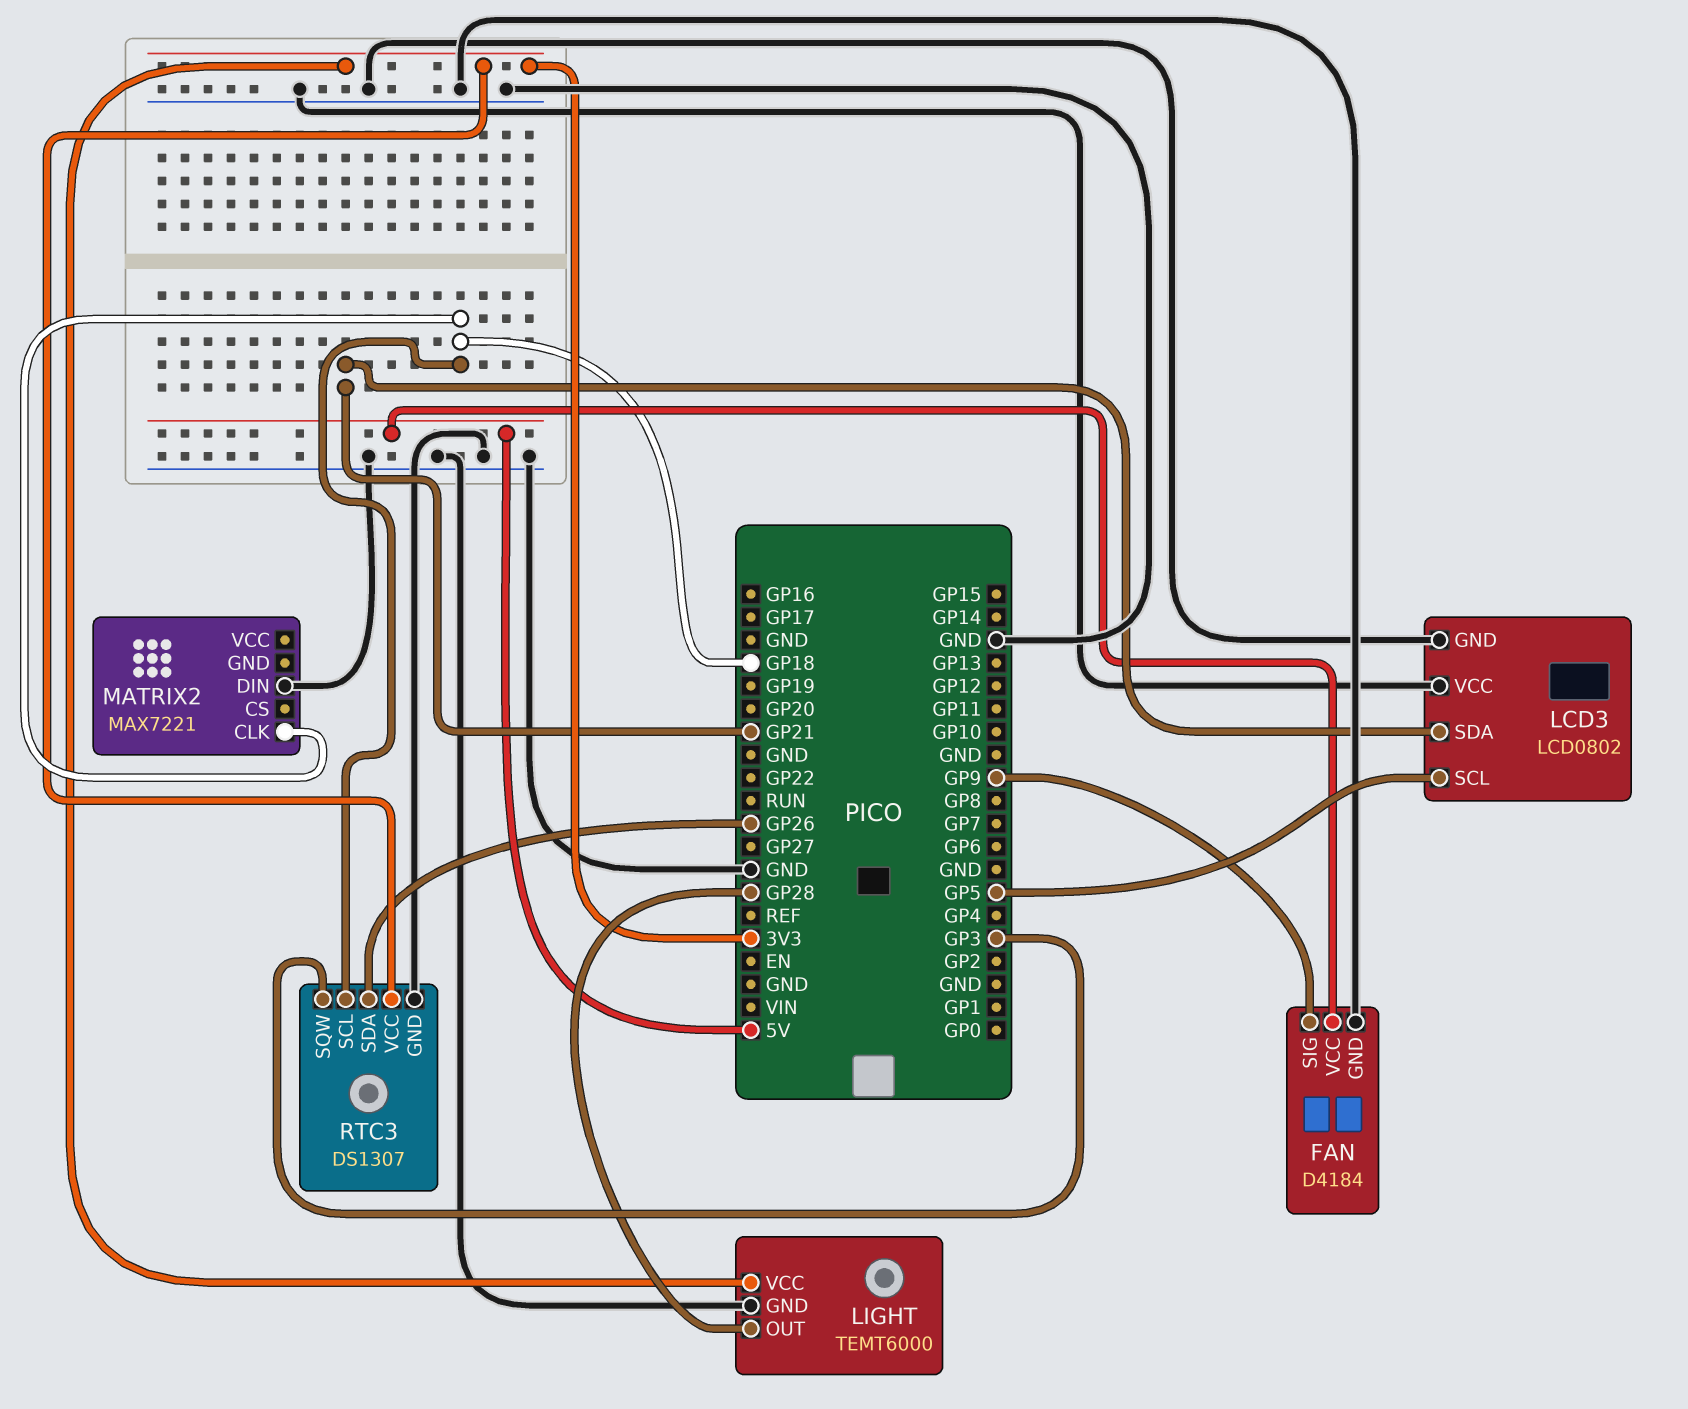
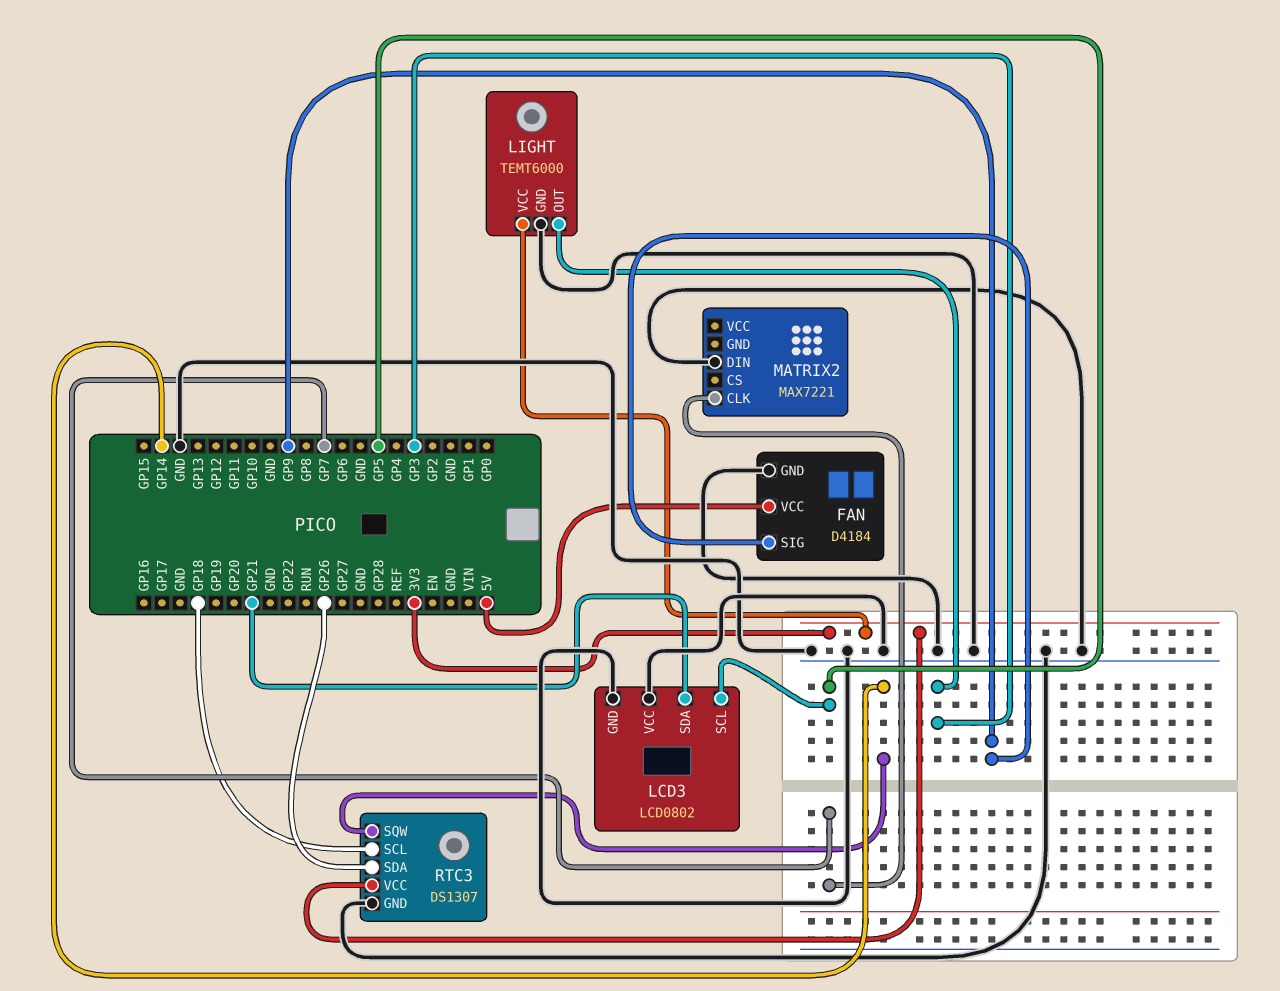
LIGHT pin OUT: GP28 -> GP3
MATRIX2 pin CLK: GP18 -> GP7
RTC3 pin SQW: GP3 -> GP14

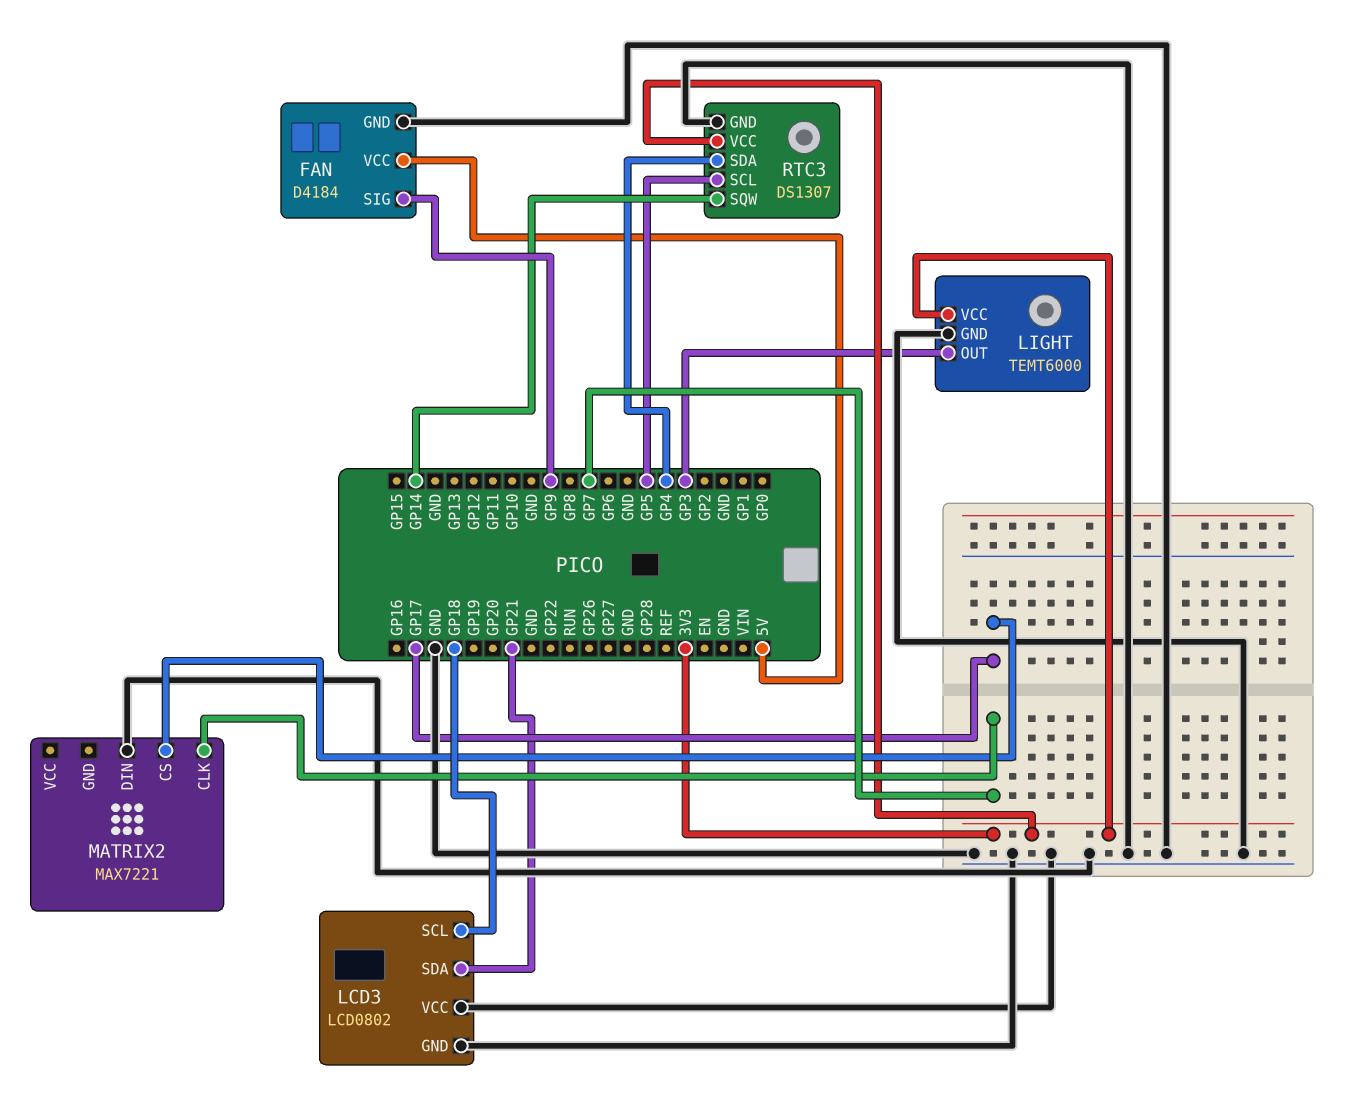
LCD3 pin SCL: GP5 -> GP18
MATRIX2 pin CS: none -> GP17
RTC3 pin SCL: GP18 -> GP5
RTC3 pin SDA: GP26 -> GP4

